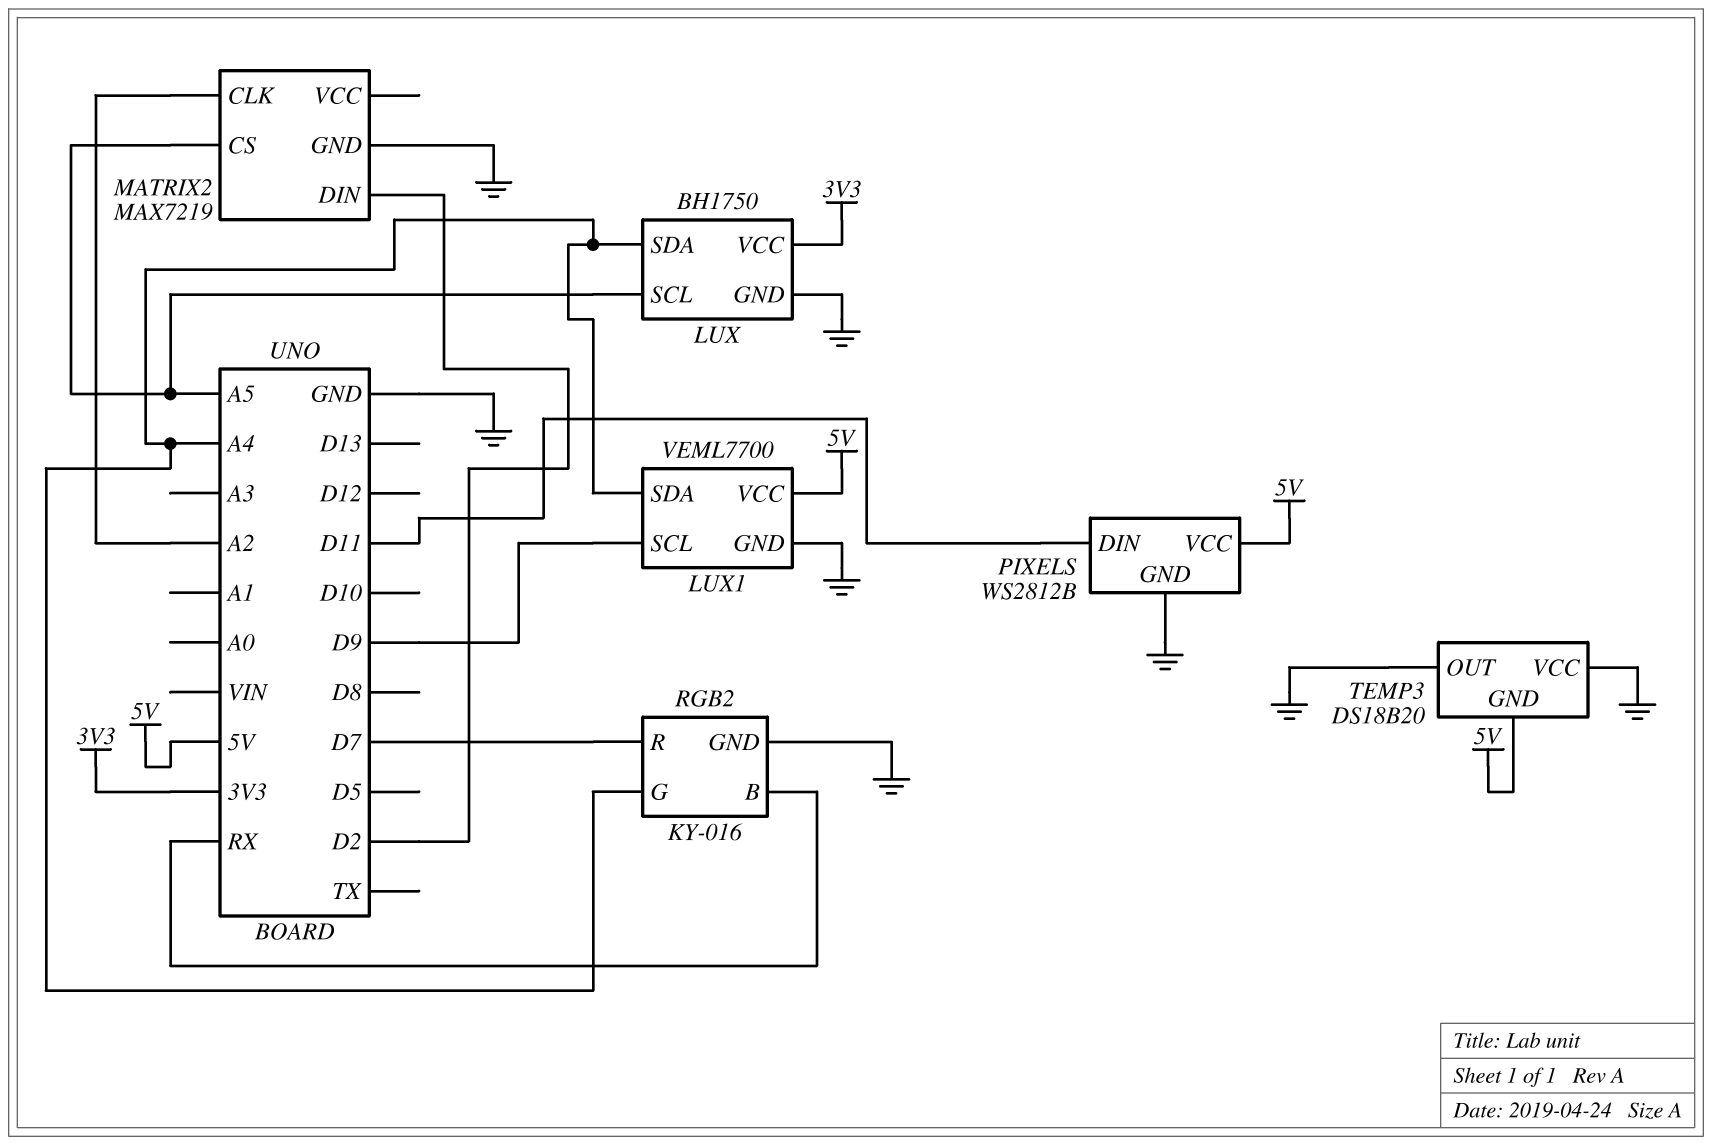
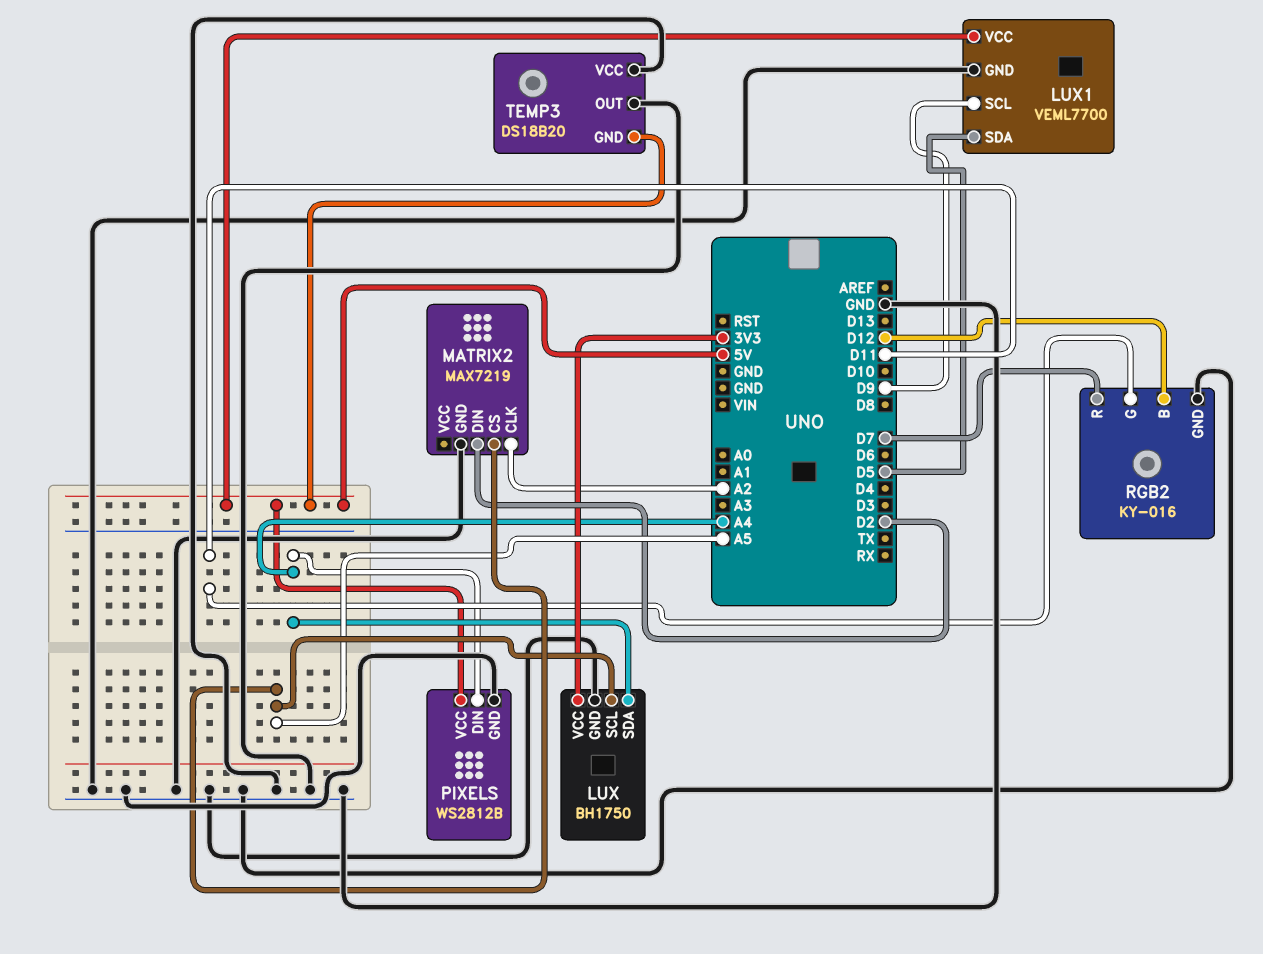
LUX1 pin SDA: A4 -> D5
PIXELS pin DIN: D11 -> A4
RGB2 pin B: RX -> D12
RGB2 pin G: A4 -> D11

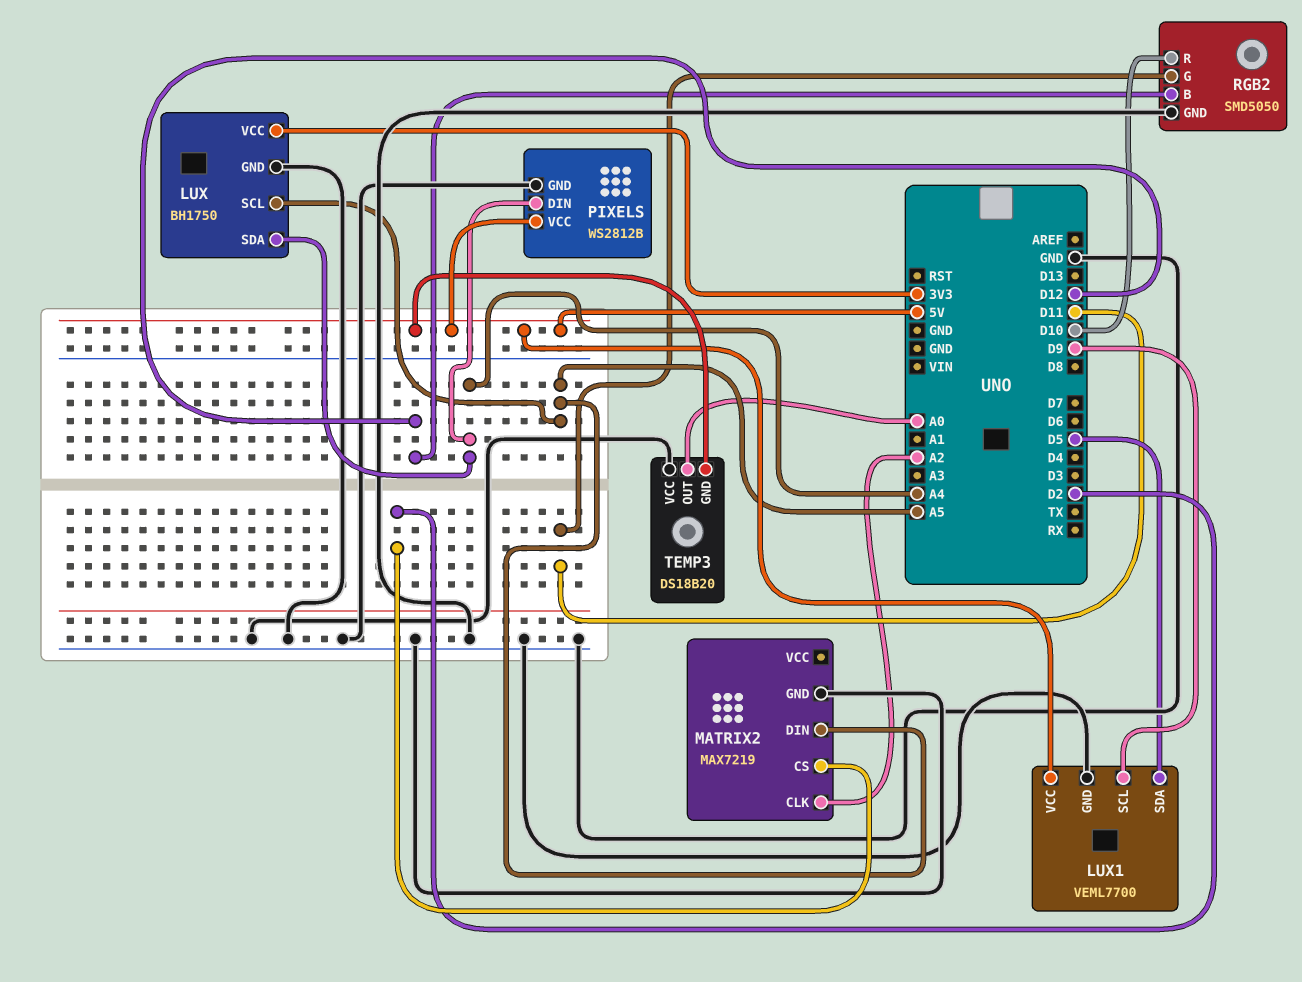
MATRIX2 pin CS: A5 -> D2
MATRIX2 pin DIN: D2 -> A5
RGB2: KY-016 -> SMD5050
RGB2 pin R: D7 -> D10
TEMP3 pin OUT: GND -> A0

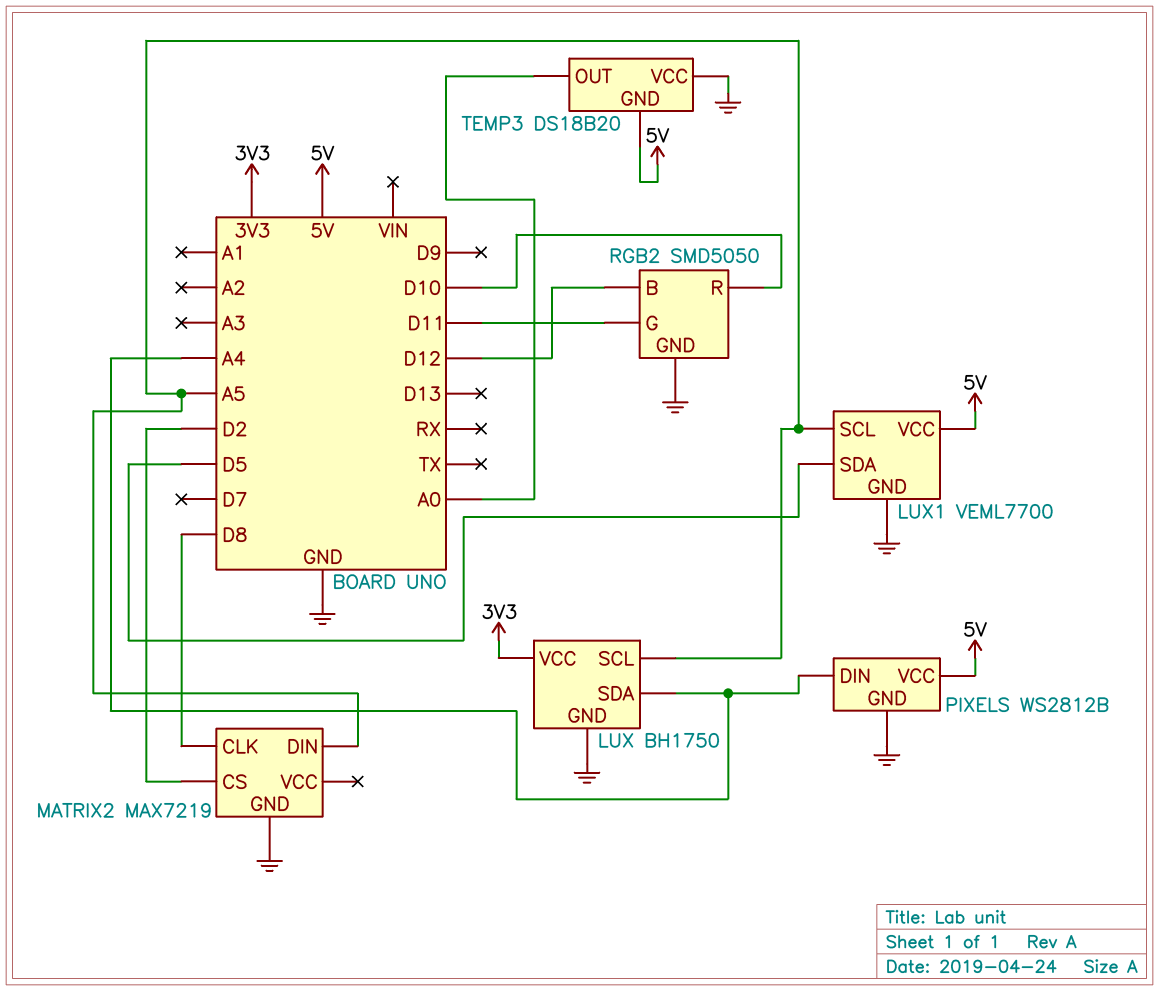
LUX1 pin SCL: D9 -> A5
MATRIX2 pin CLK: A2 -> D8

